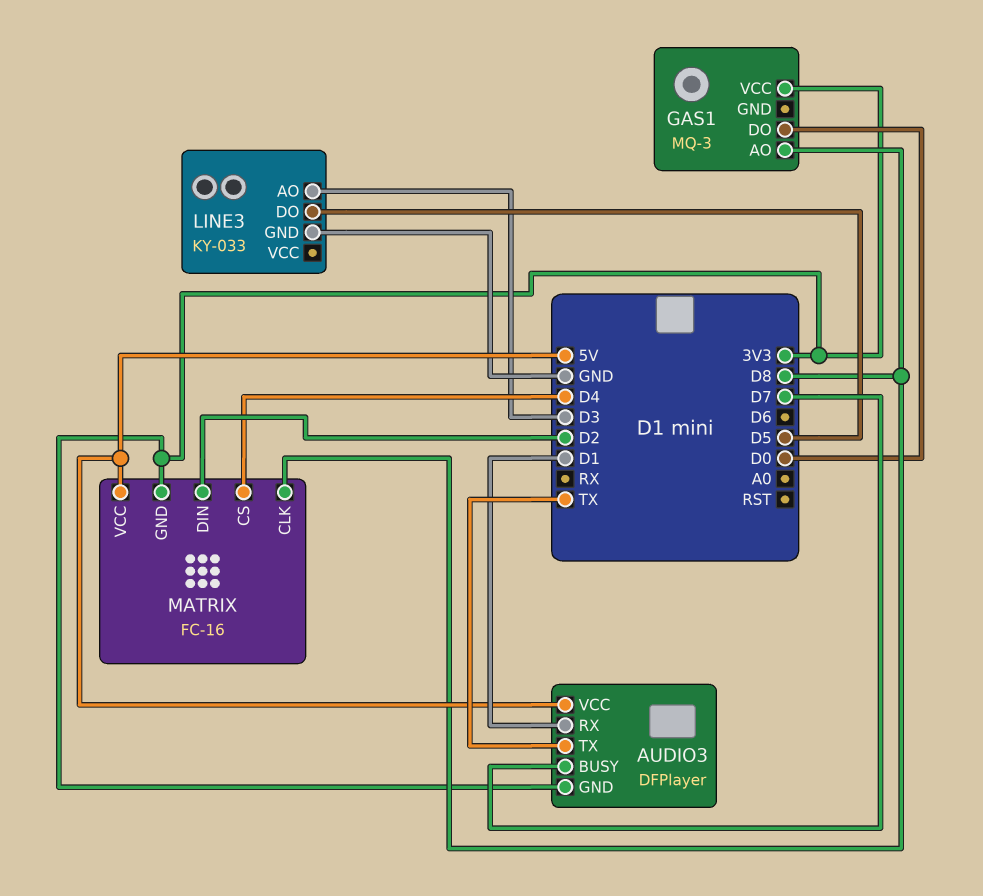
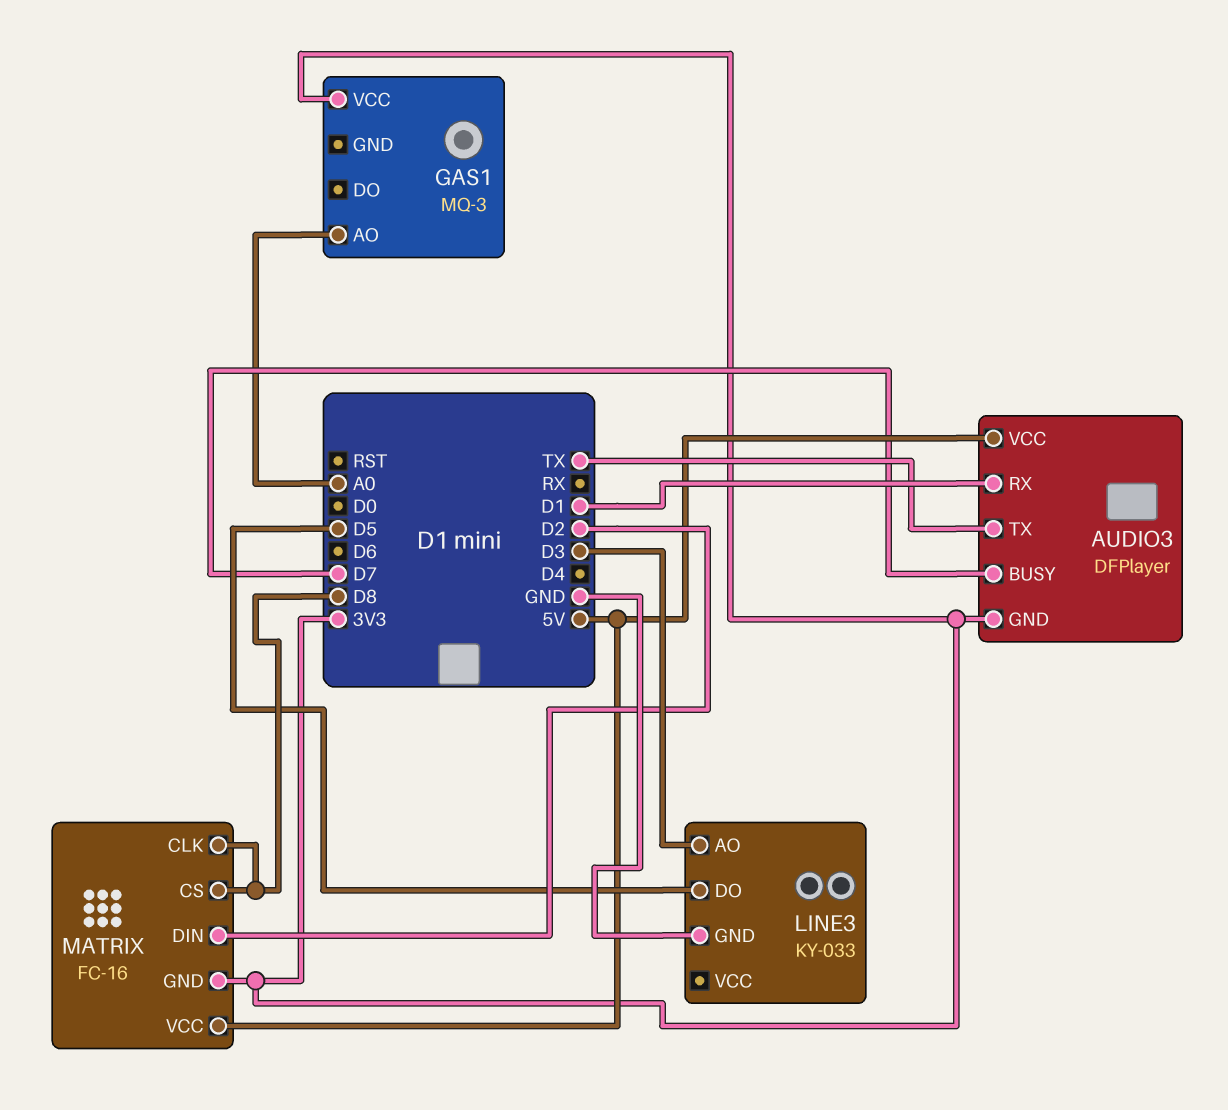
GAS1 pin AO: D8 -> A0
GAS1 pin DO: D0 -> none
MATRIX pin CS: D4 -> D8

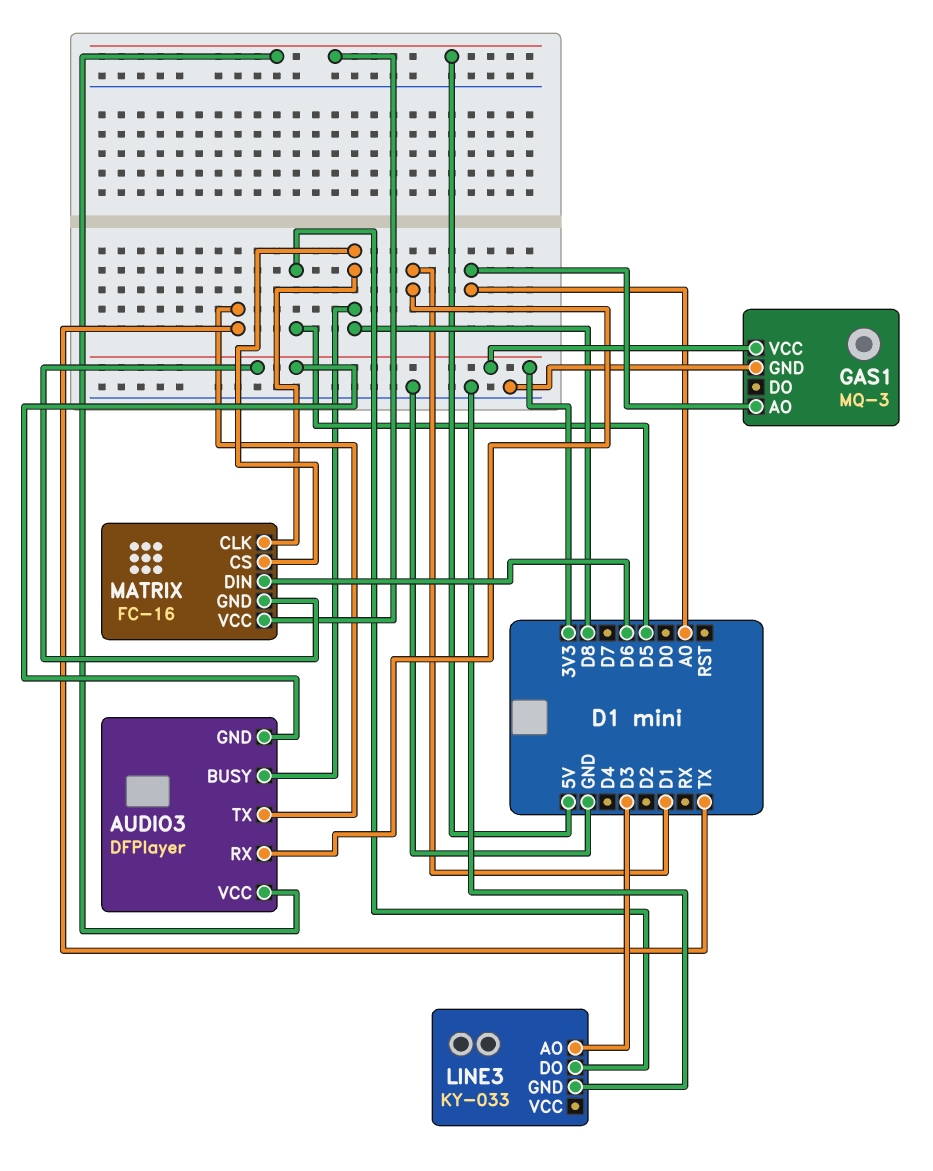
AUDIO3 pin BUSY: D7 -> D8
GAS1 pin GND: none -> GND
MATRIX pin DIN: D2 -> D6

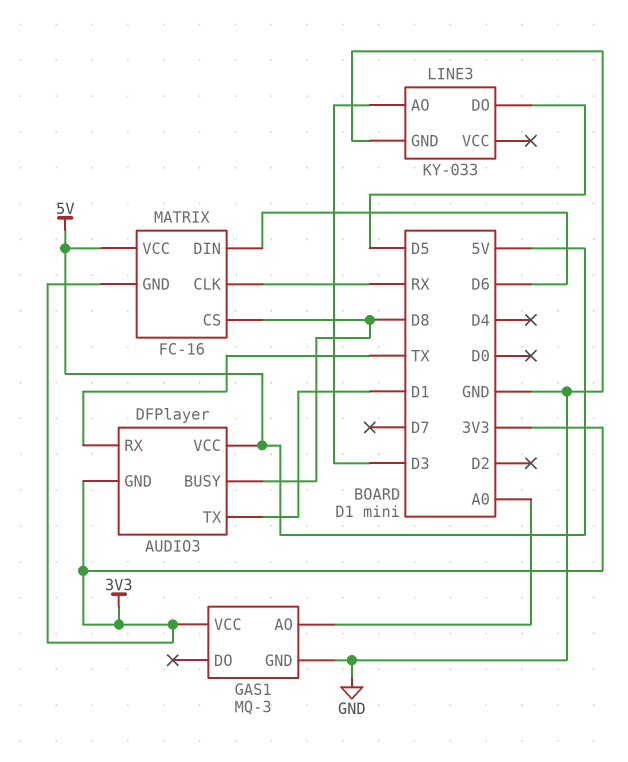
AUDIO3 pin RX: D1 -> TX
AUDIO3 pin TX: TX -> D1
MATRIX pin CLK: D8 -> RX

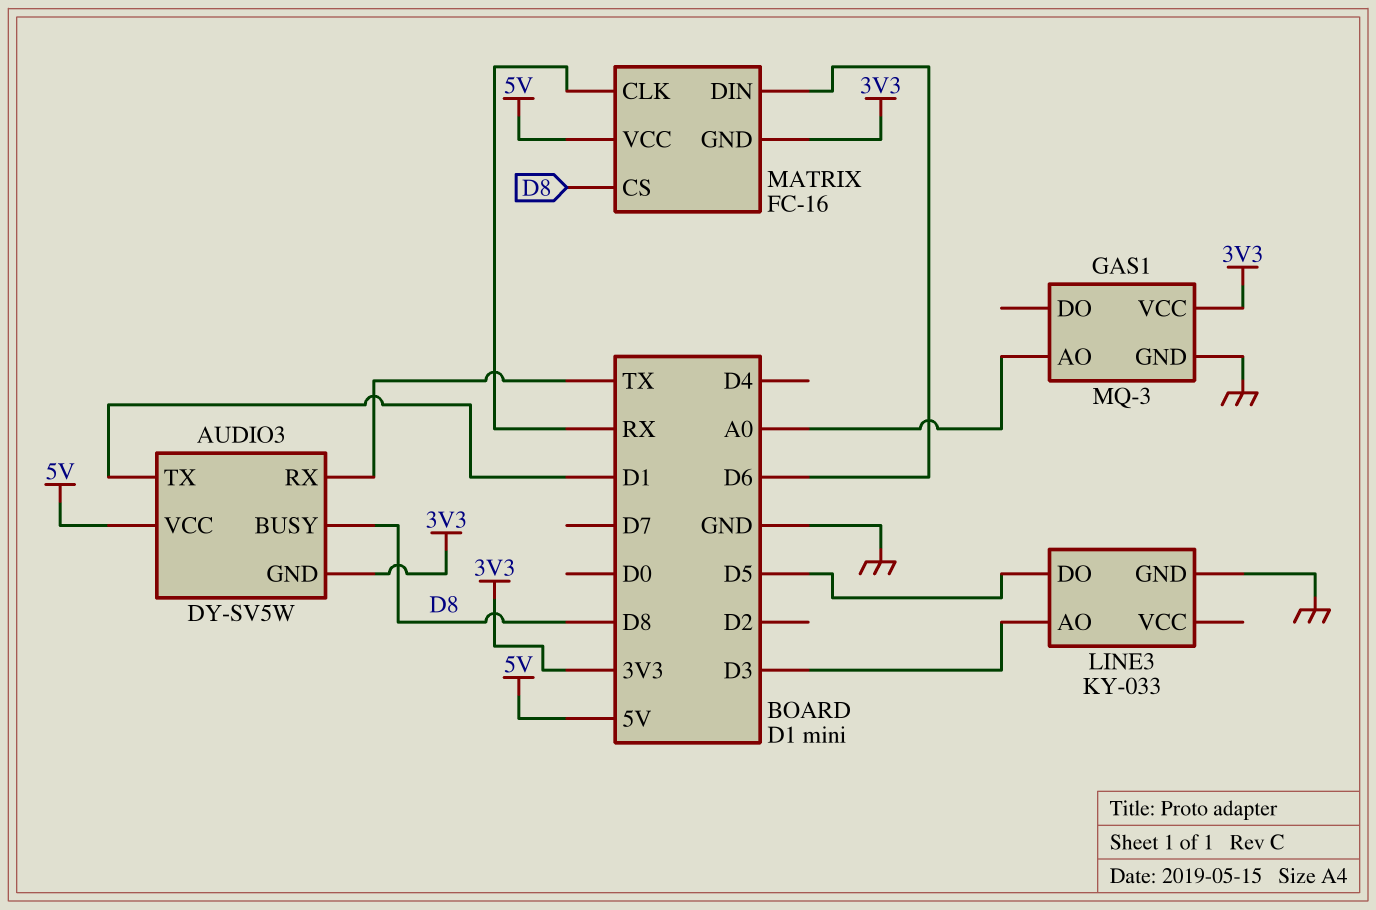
AUDIO3: DFPlayer -> DY-SV5W

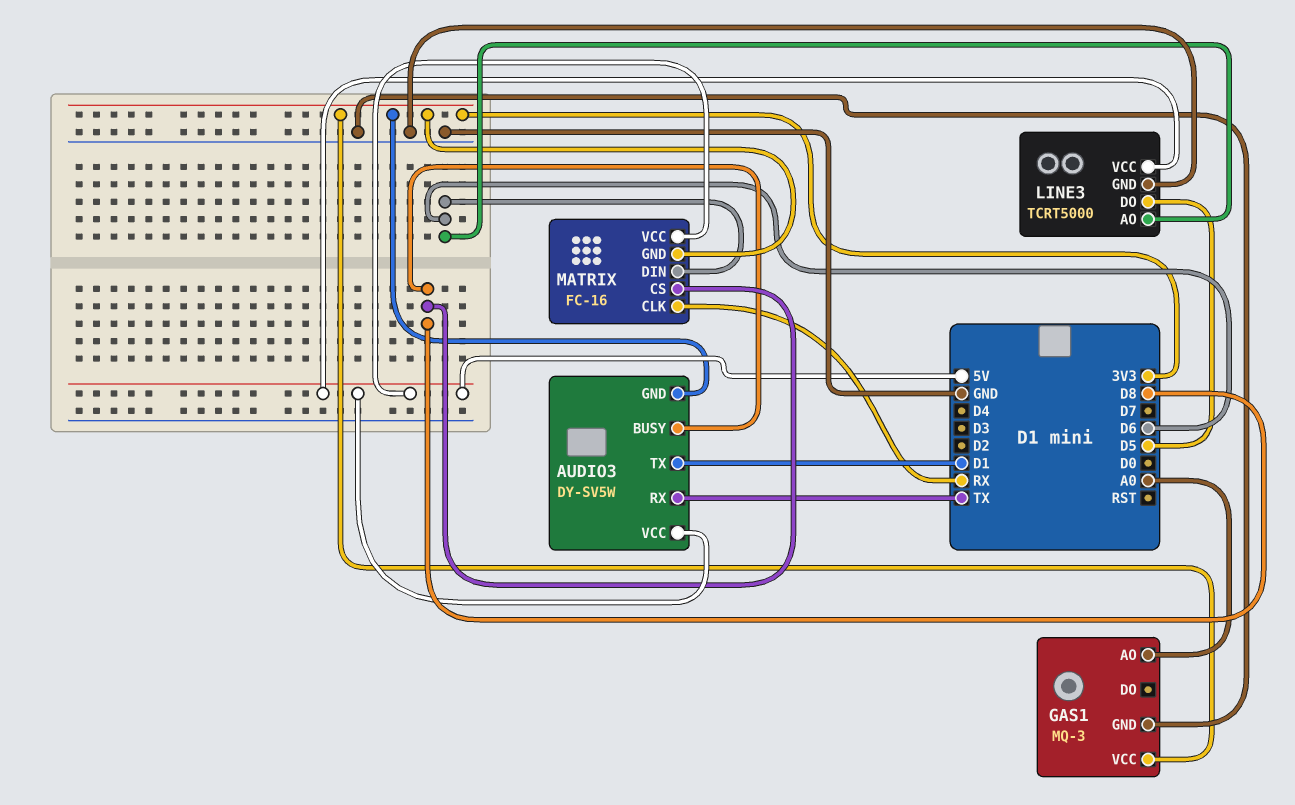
LINE3: KY-033 -> TCRT5000
LINE3 pin AO: D3 -> D6
LINE3 pin VCC: none -> 5V

